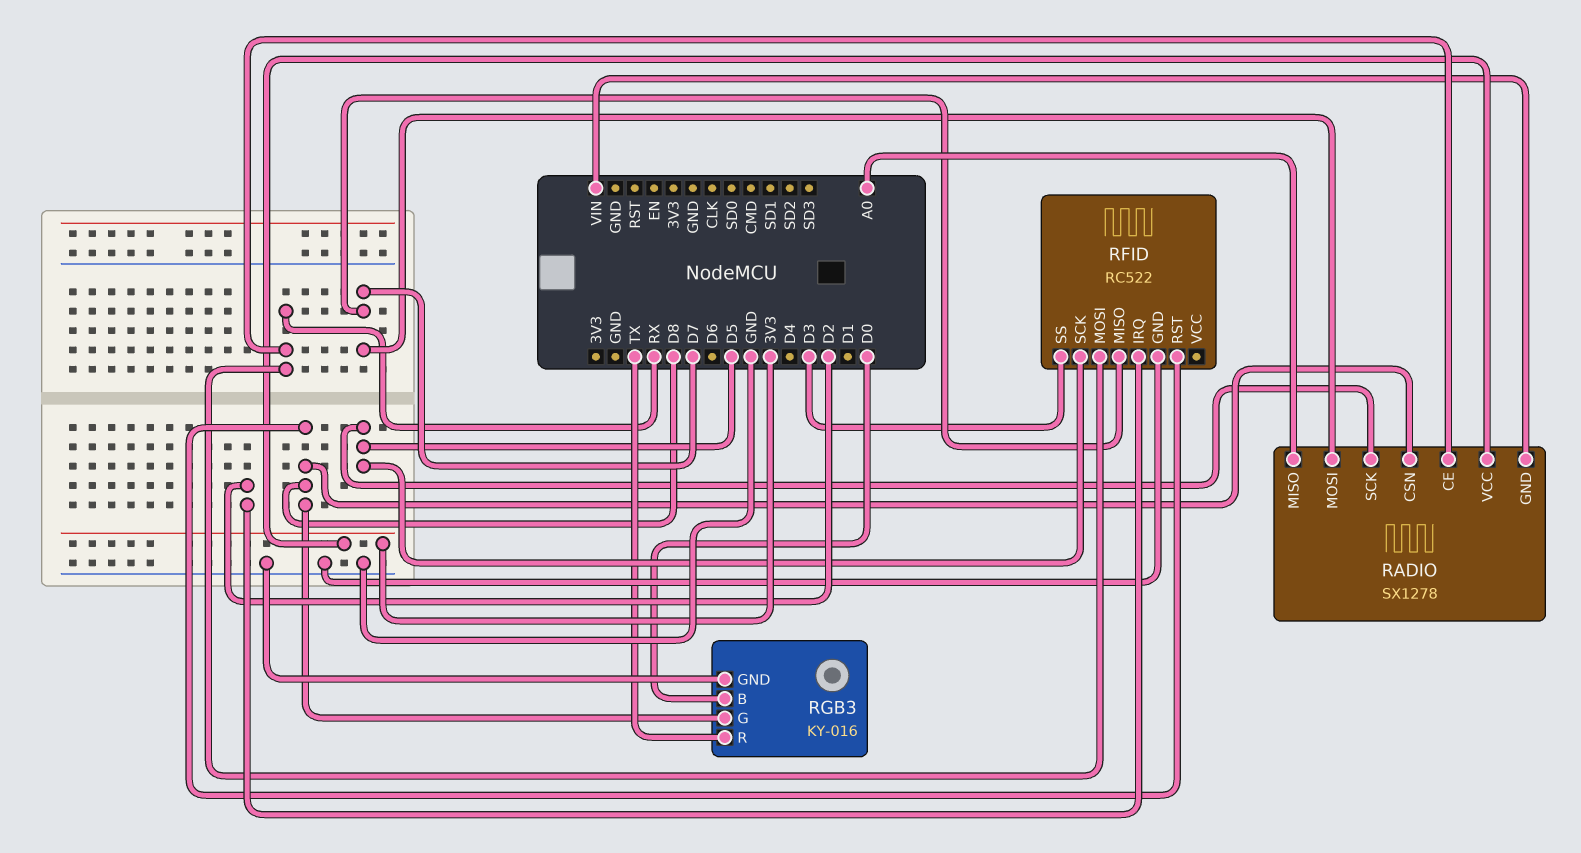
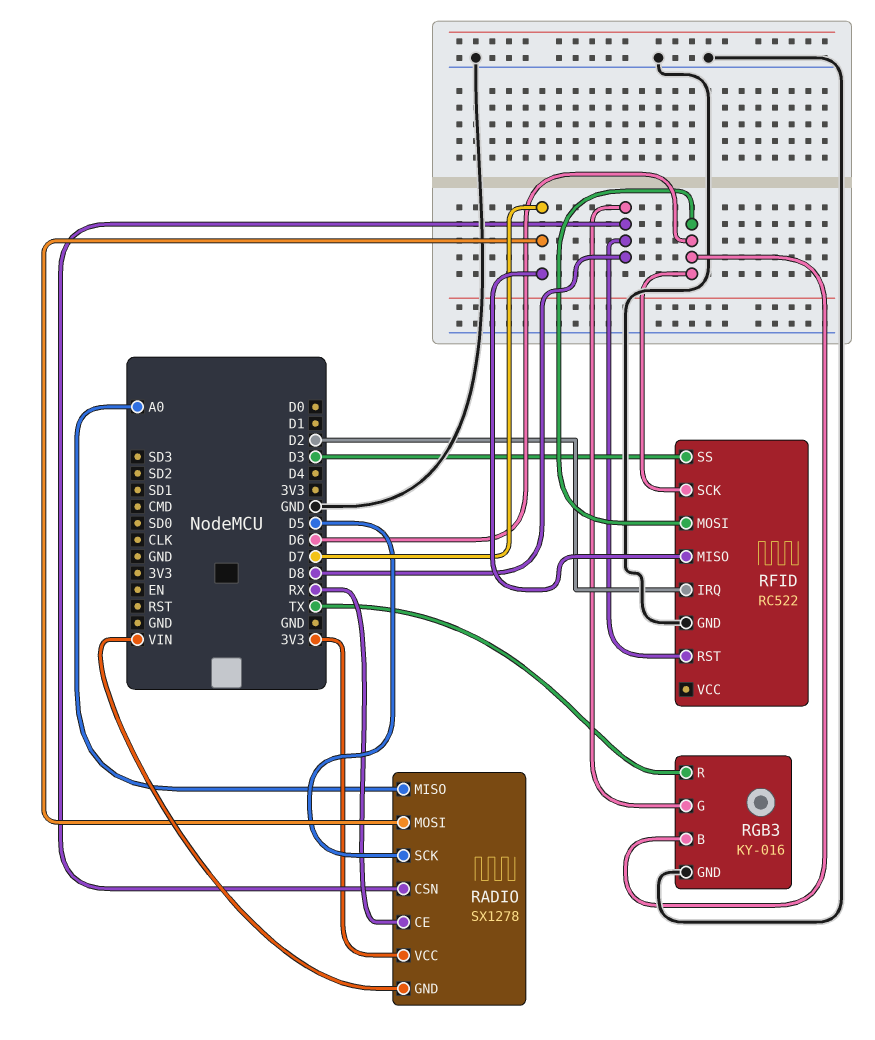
RFID pin MOSI: RX -> D6
RFID pin SCK: D5 -> D6
RGB3 pin B: D0 -> D6

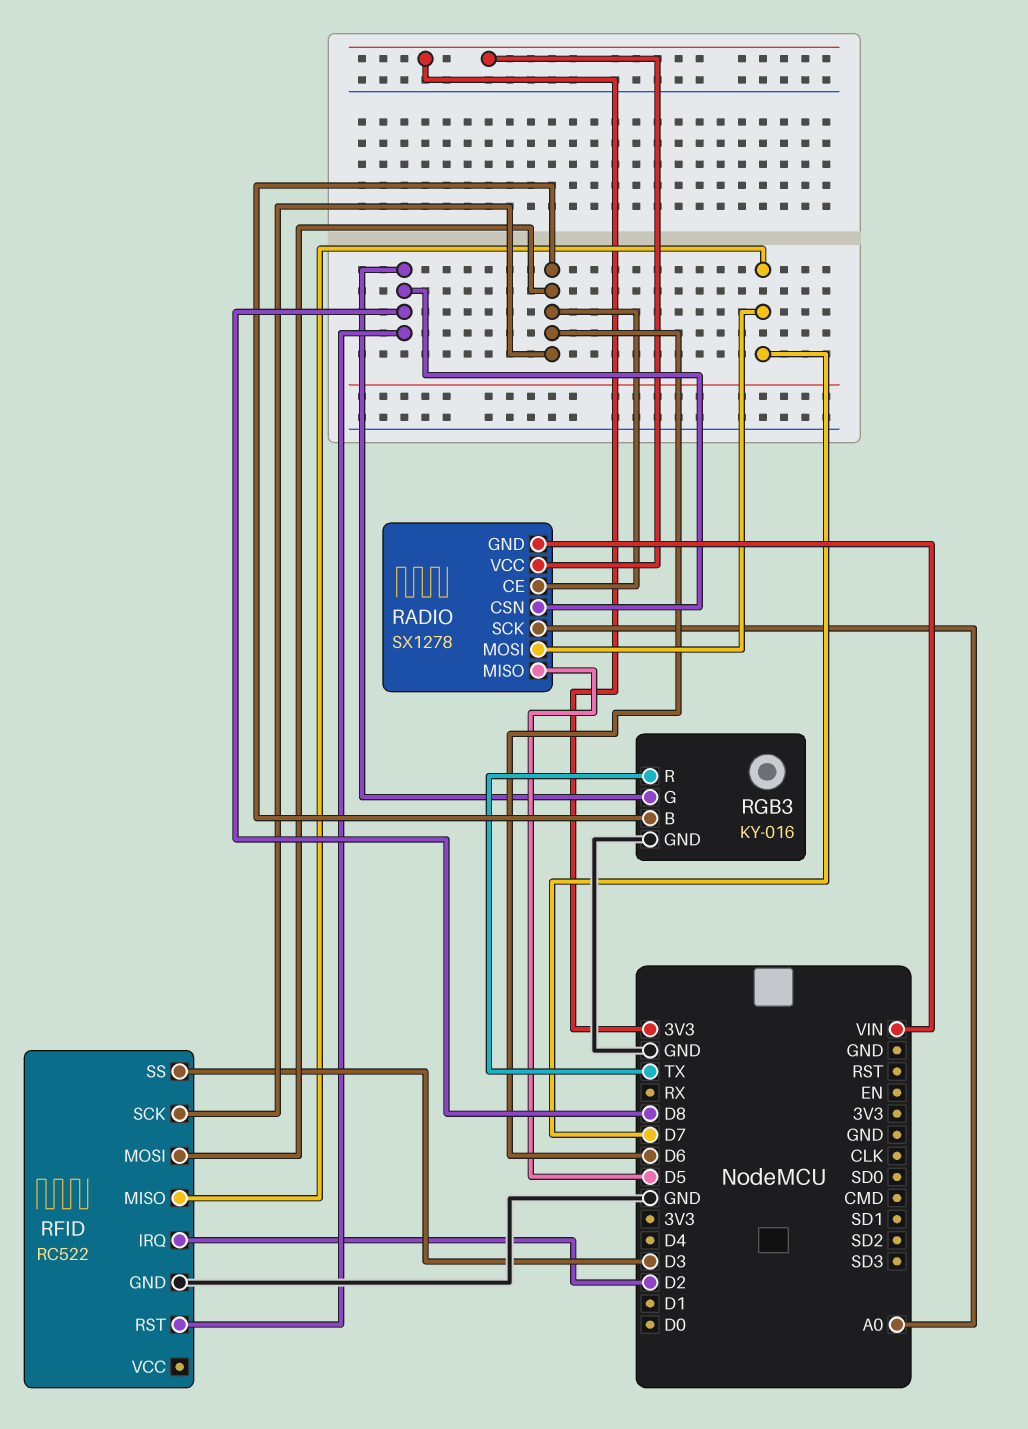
RADIO pin CE: RX -> D6
RADIO pin MISO: A0 -> D5
RADIO pin SCK: D5 -> A0

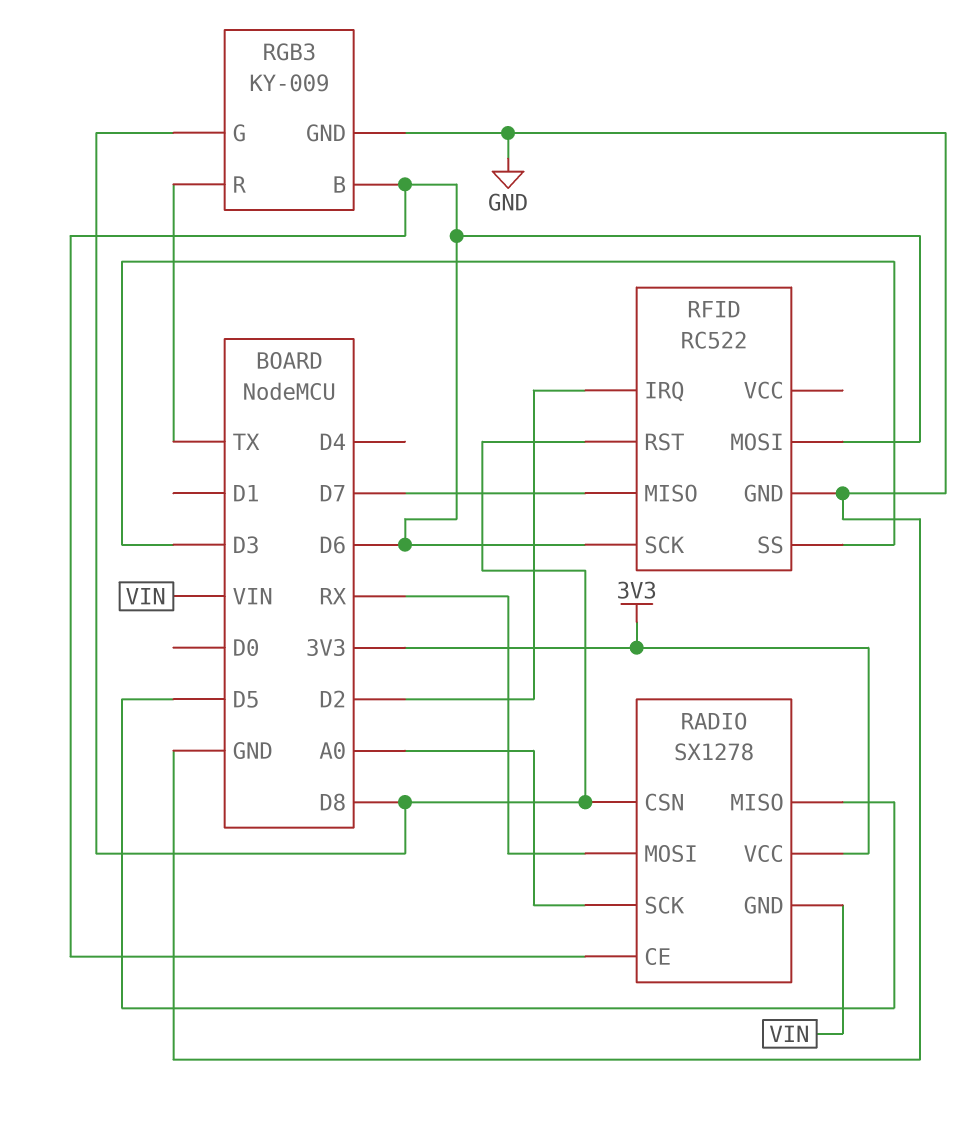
RADIO pin MOSI: D7 -> RX
RGB3: KY-016 -> KY-009

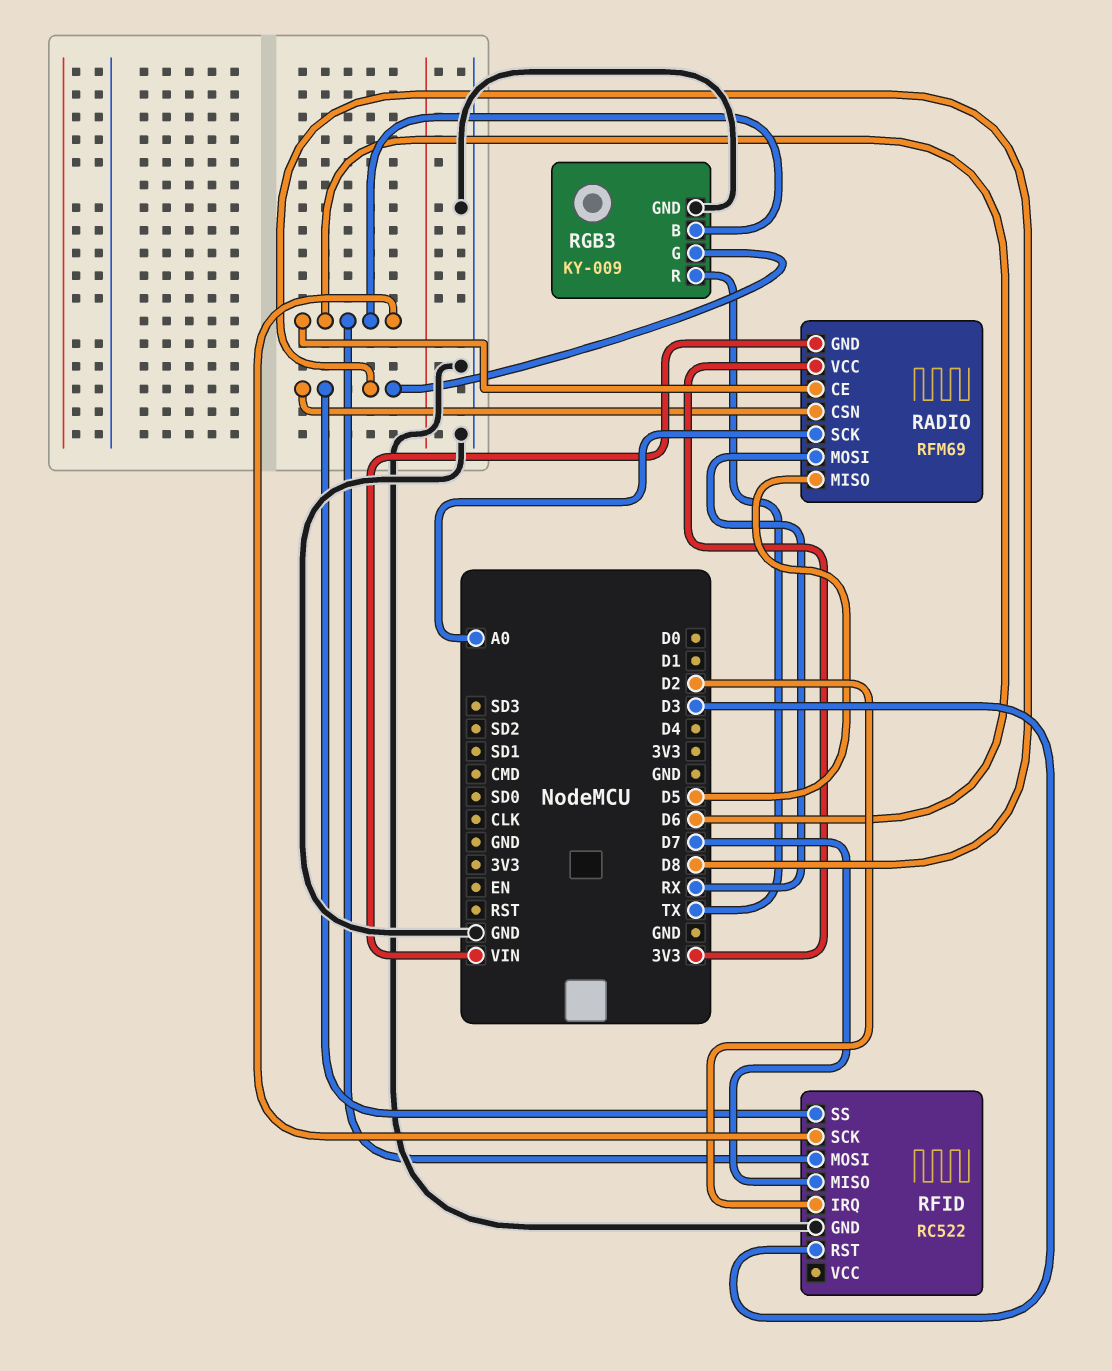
RADIO: SX1278 -> RFM69
RFID pin RST: D8 -> D3
RFID pin SS: D3 -> D8

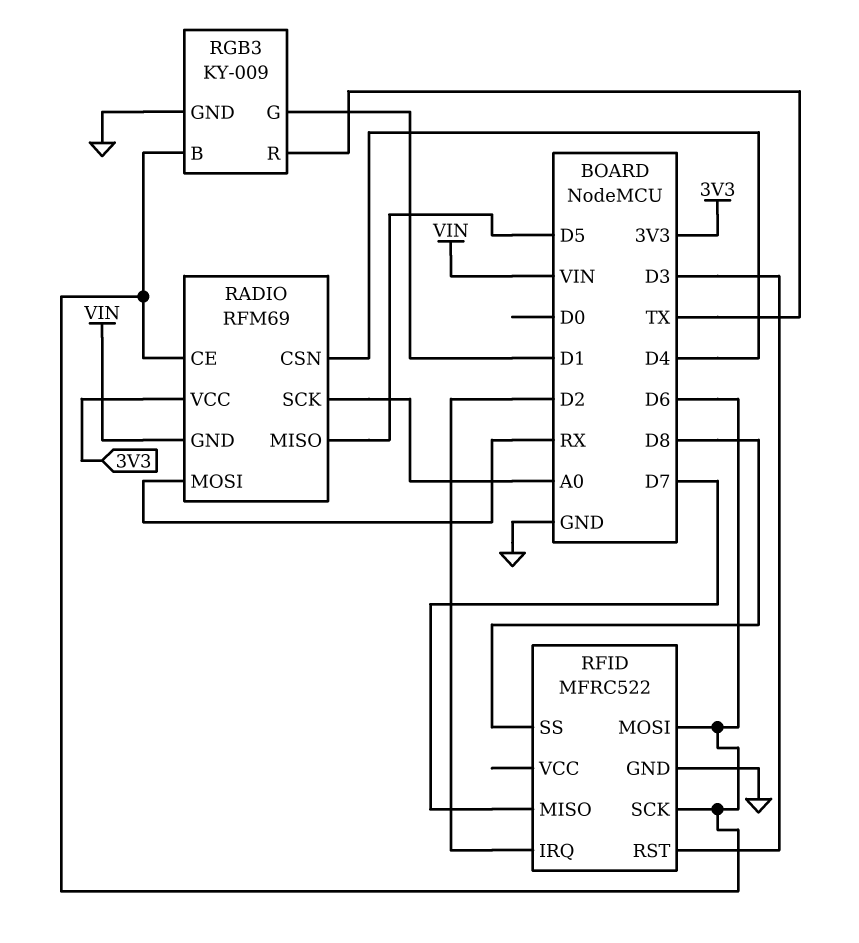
RADIO pin CSN: D8 -> D4
RFID: RC522 -> MFRC522
RGB3 pin G: D8 -> D1

